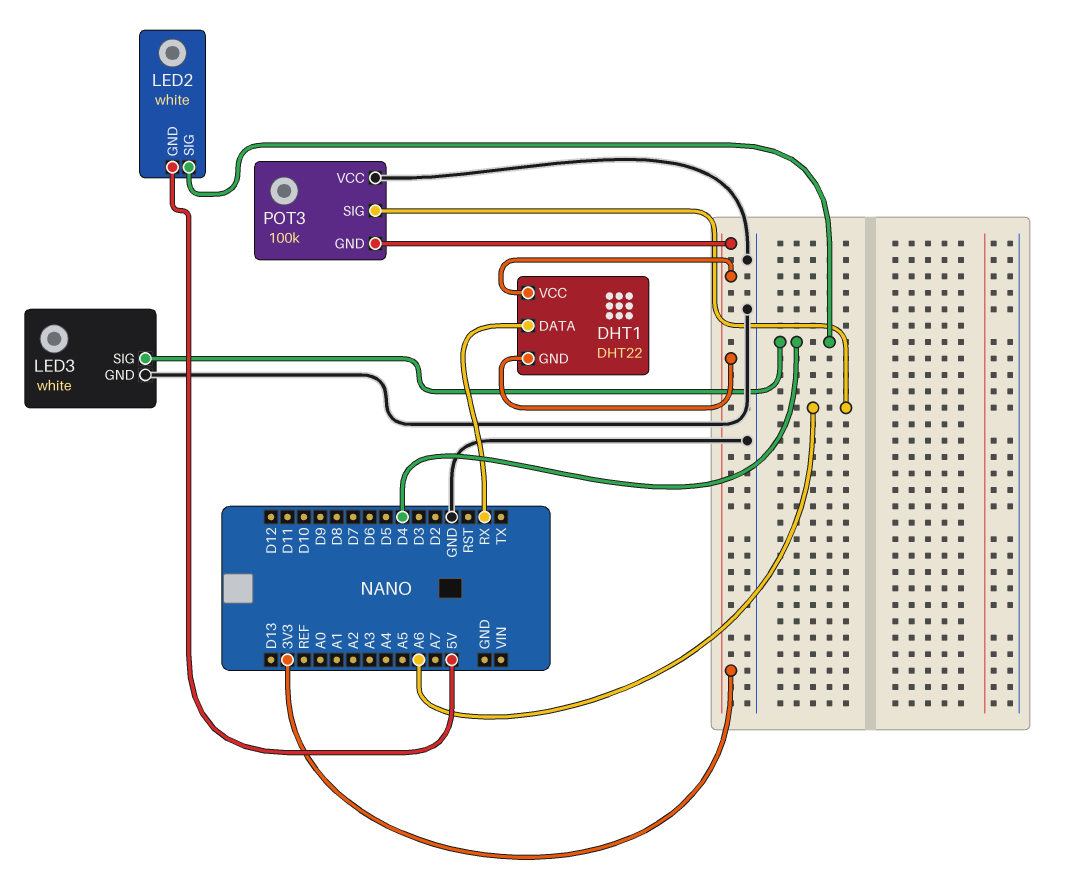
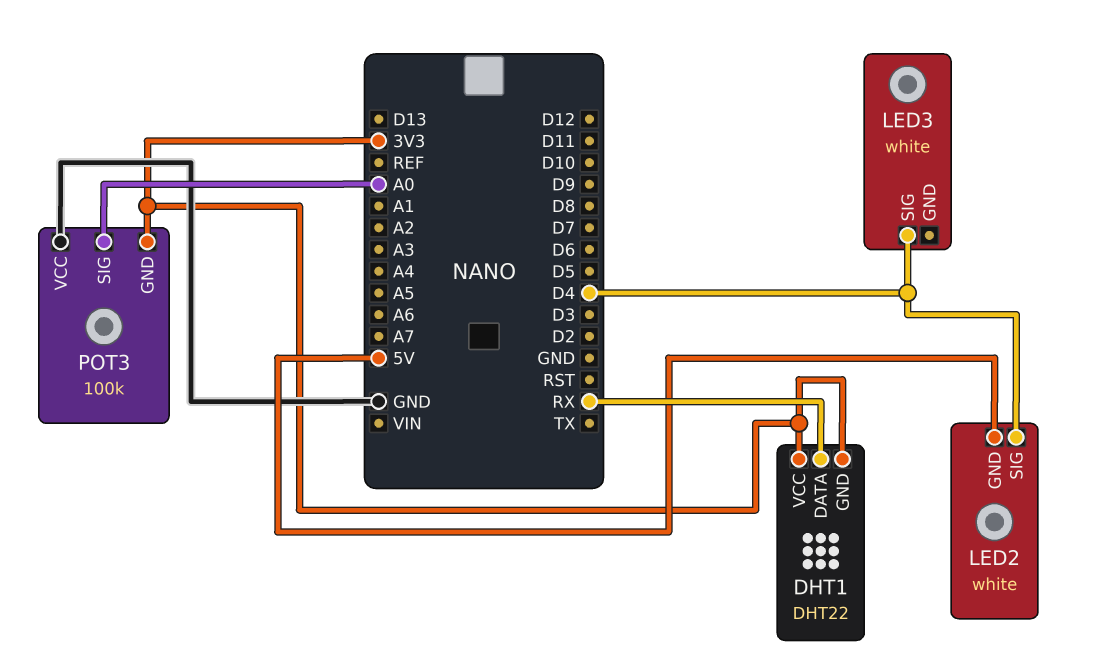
LED3 pin GND: GND -> none
POT3 pin SIG: A6 -> A0

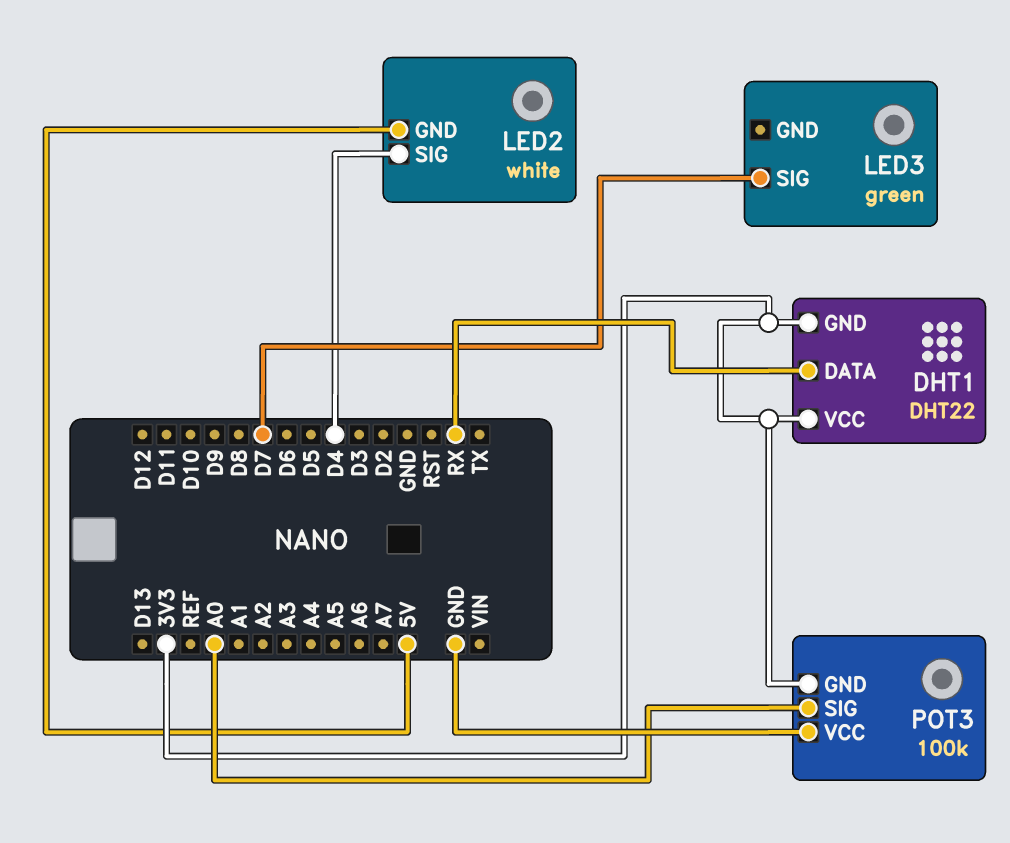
LED3: white -> green
LED3 pin SIG: D4 -> D7

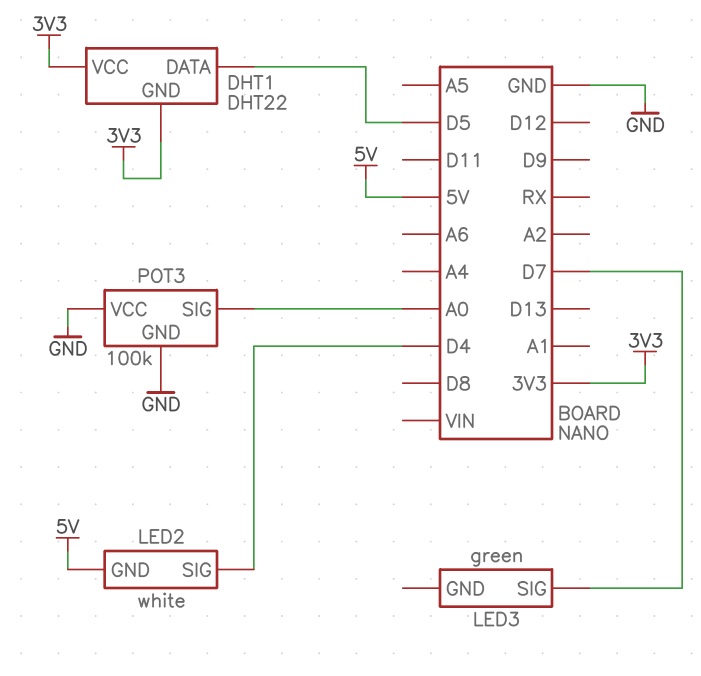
DHT1 pin DATA: RX -> D5
POT3 pin GND: 3V3 -> GND

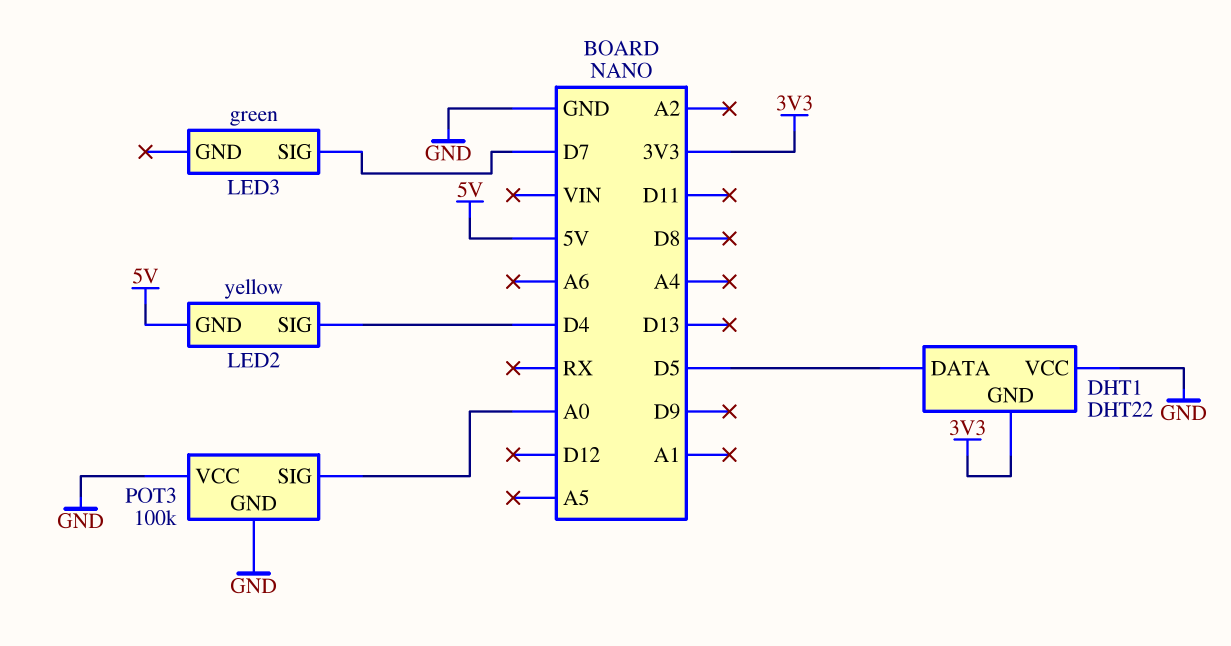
DHT1 pin VCC: 3V3 -> GND
LED2: white -> yellow

